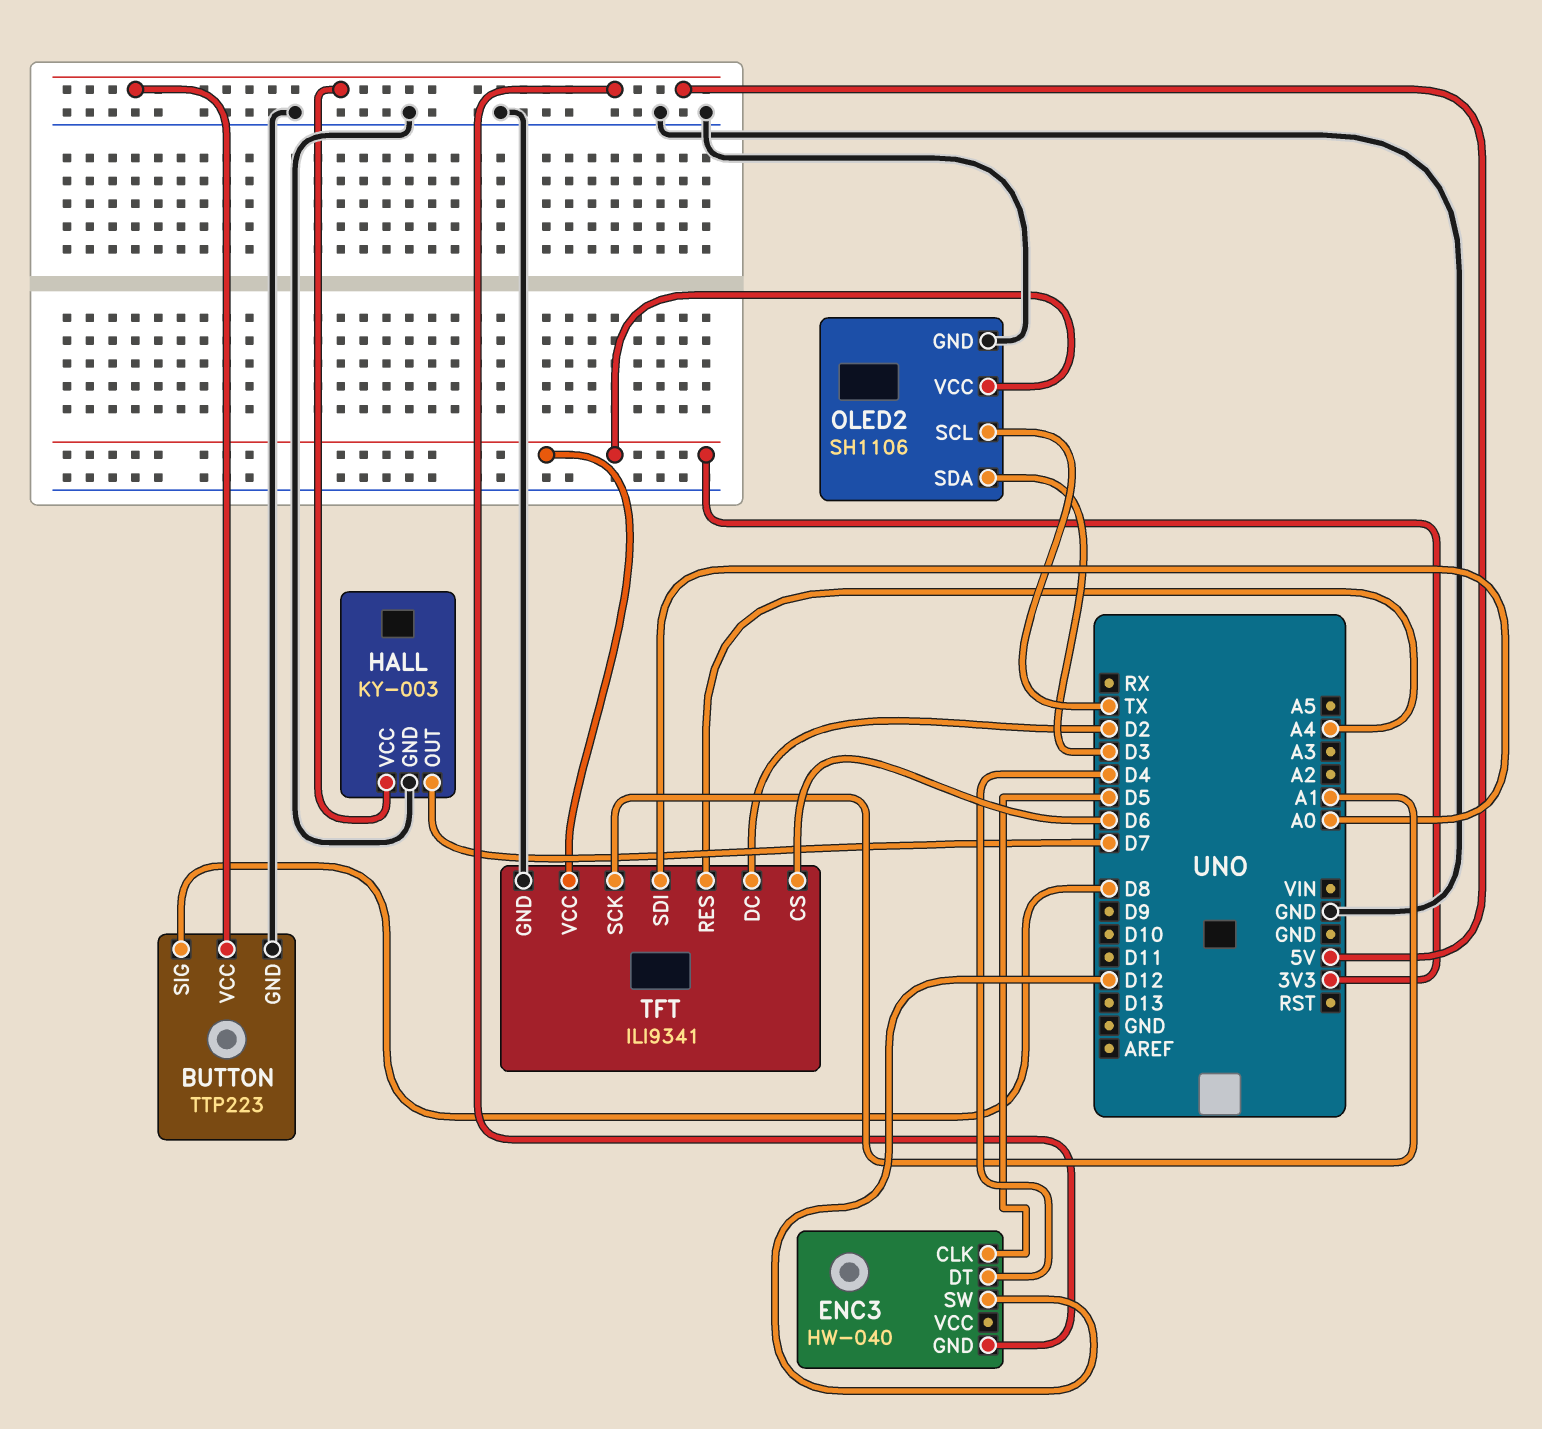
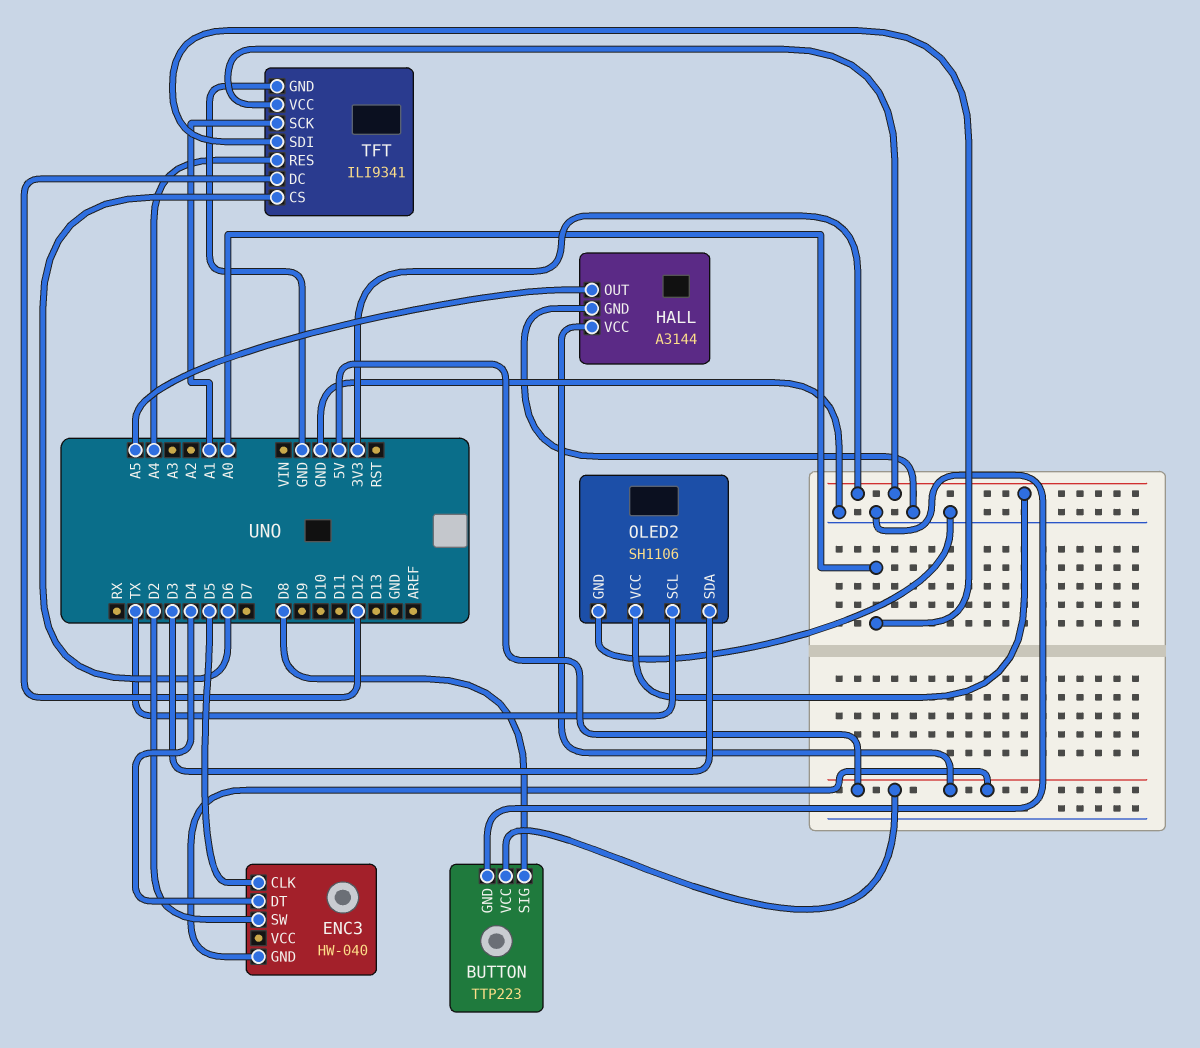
ENC3 pin SW: D12 -> D2
HALL: KY-003 -> A3144
HALL pin OUT: D7 -> A5
TFT pin DC: D2 -> D12

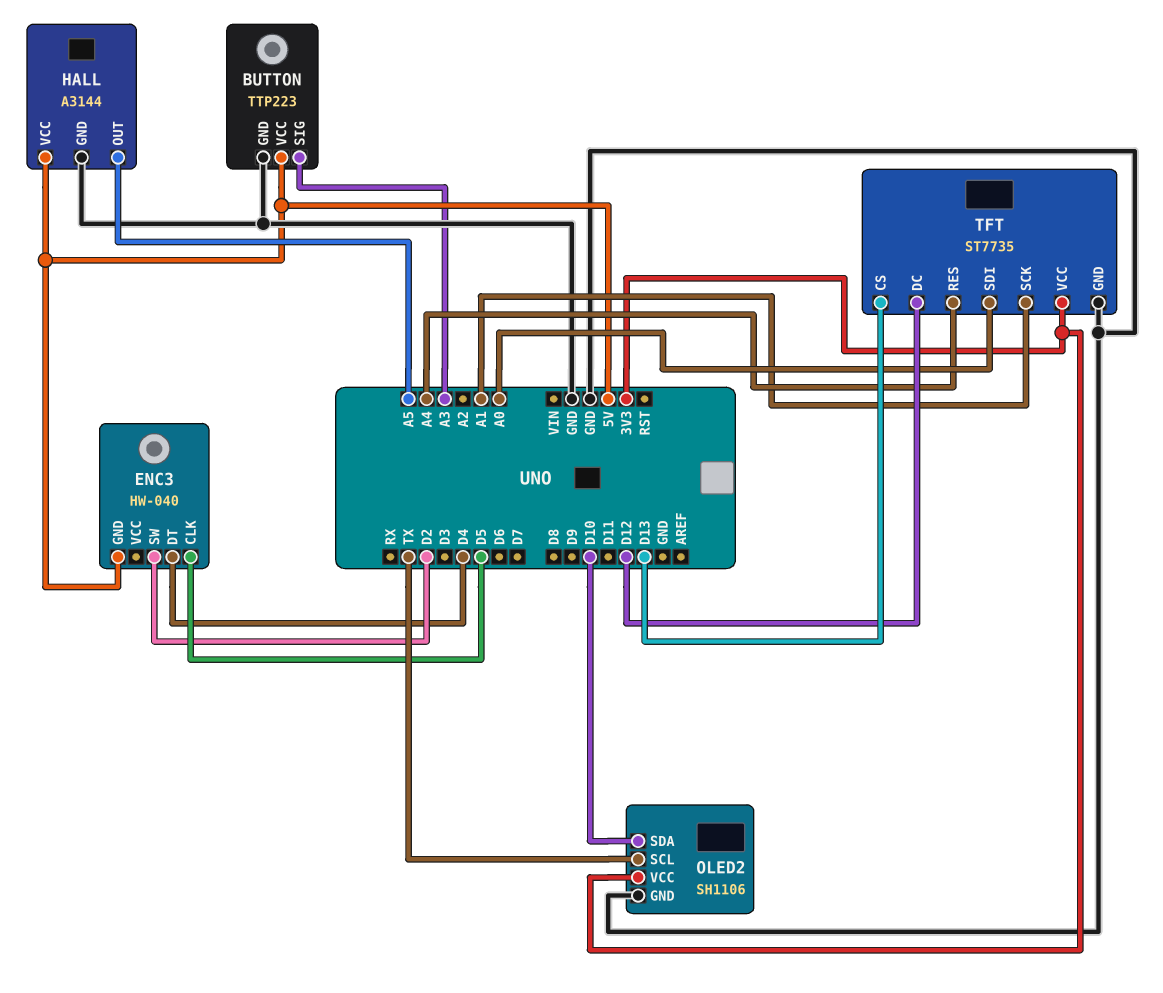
BUTTON pin SIG: D8 -> A3
OLED2 pin SDA: D3 -> D10
TFT: ILI9341 -> ST7735
TFT pin CS: D6 -> D13

